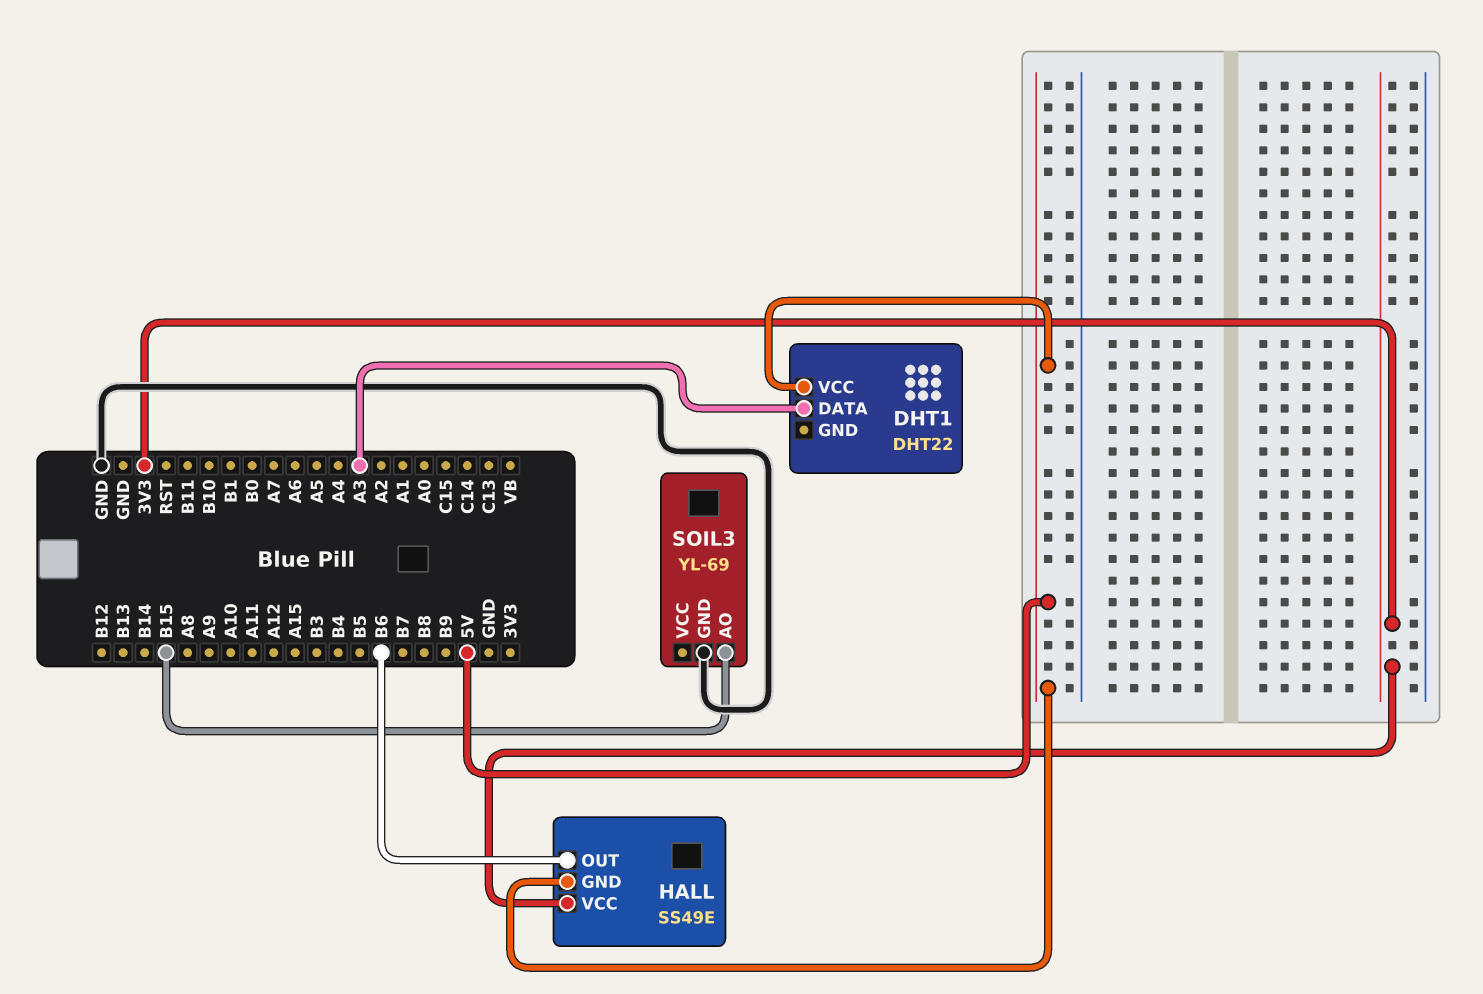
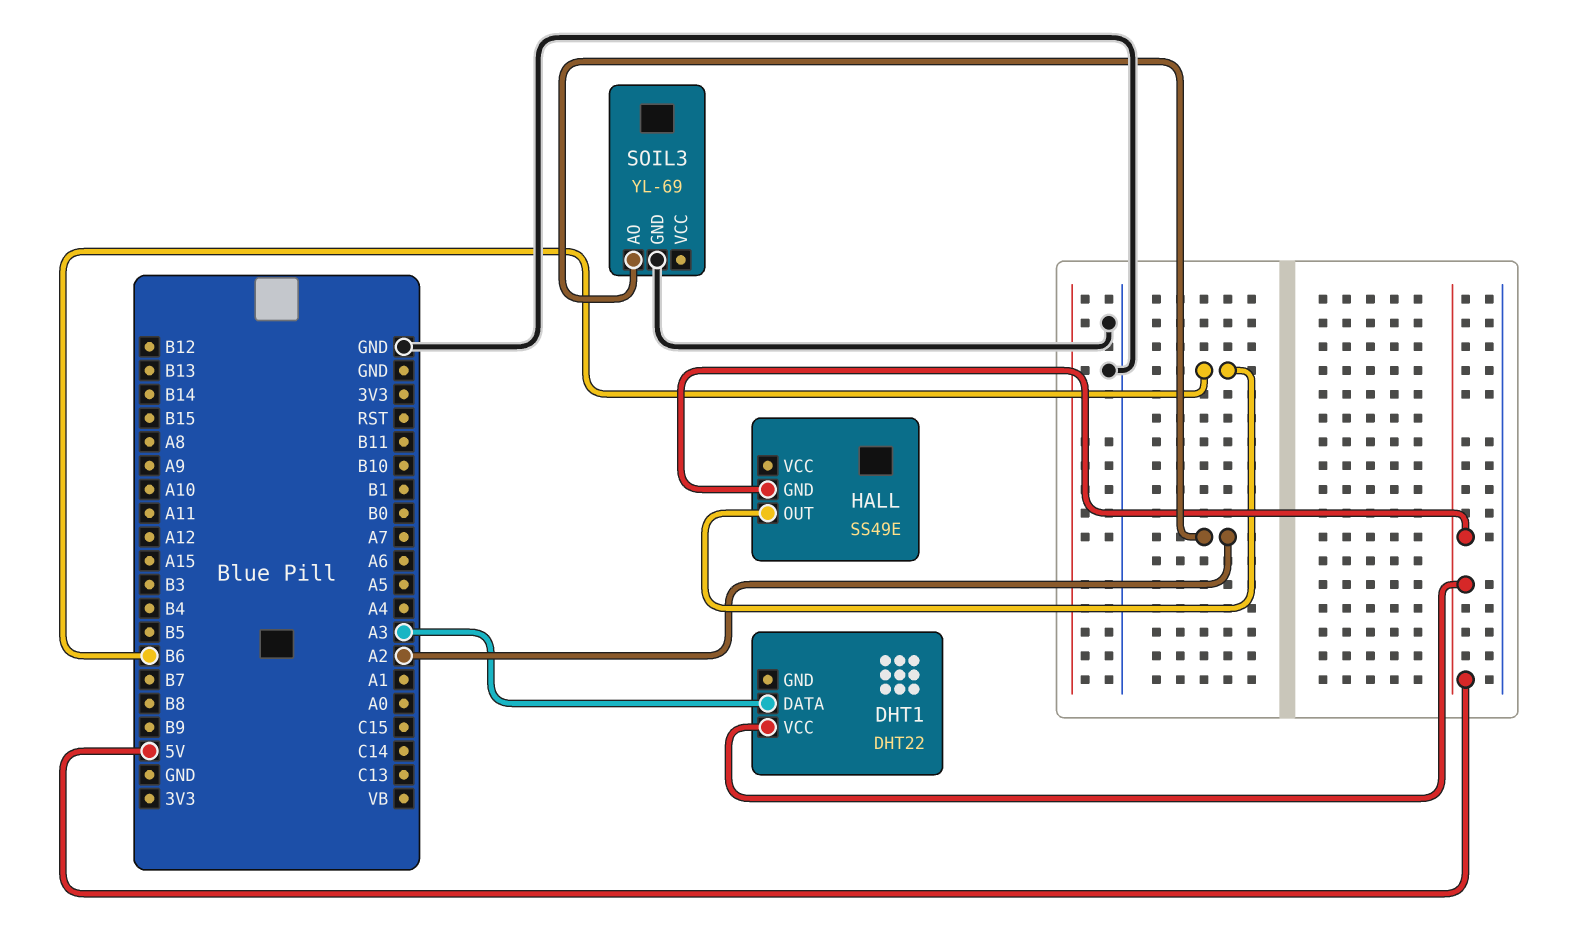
HALL pin VCC: 3V3 -> none
SOIL3 pin AO: B15 -> A2

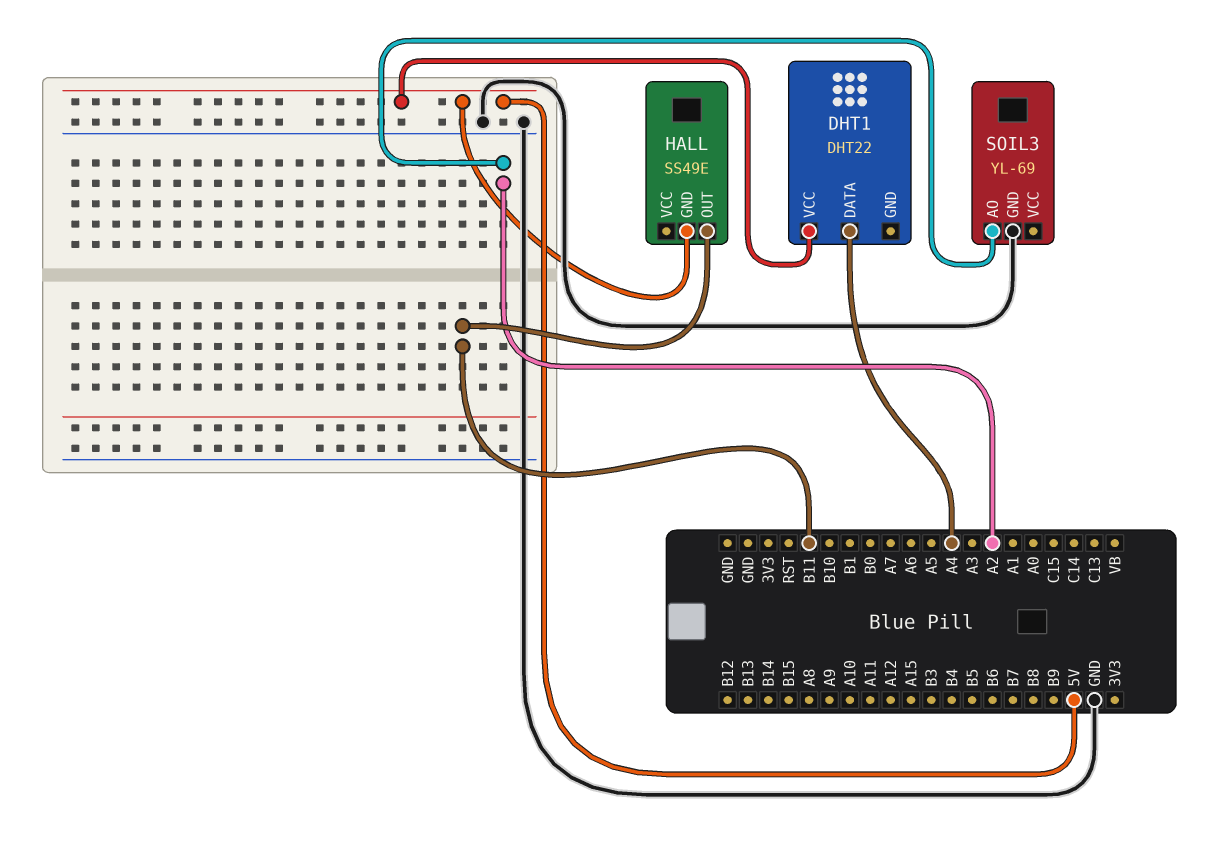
DHT1 pin DATA: A3 -> A4
HALL pin OUT: B6 -> B11

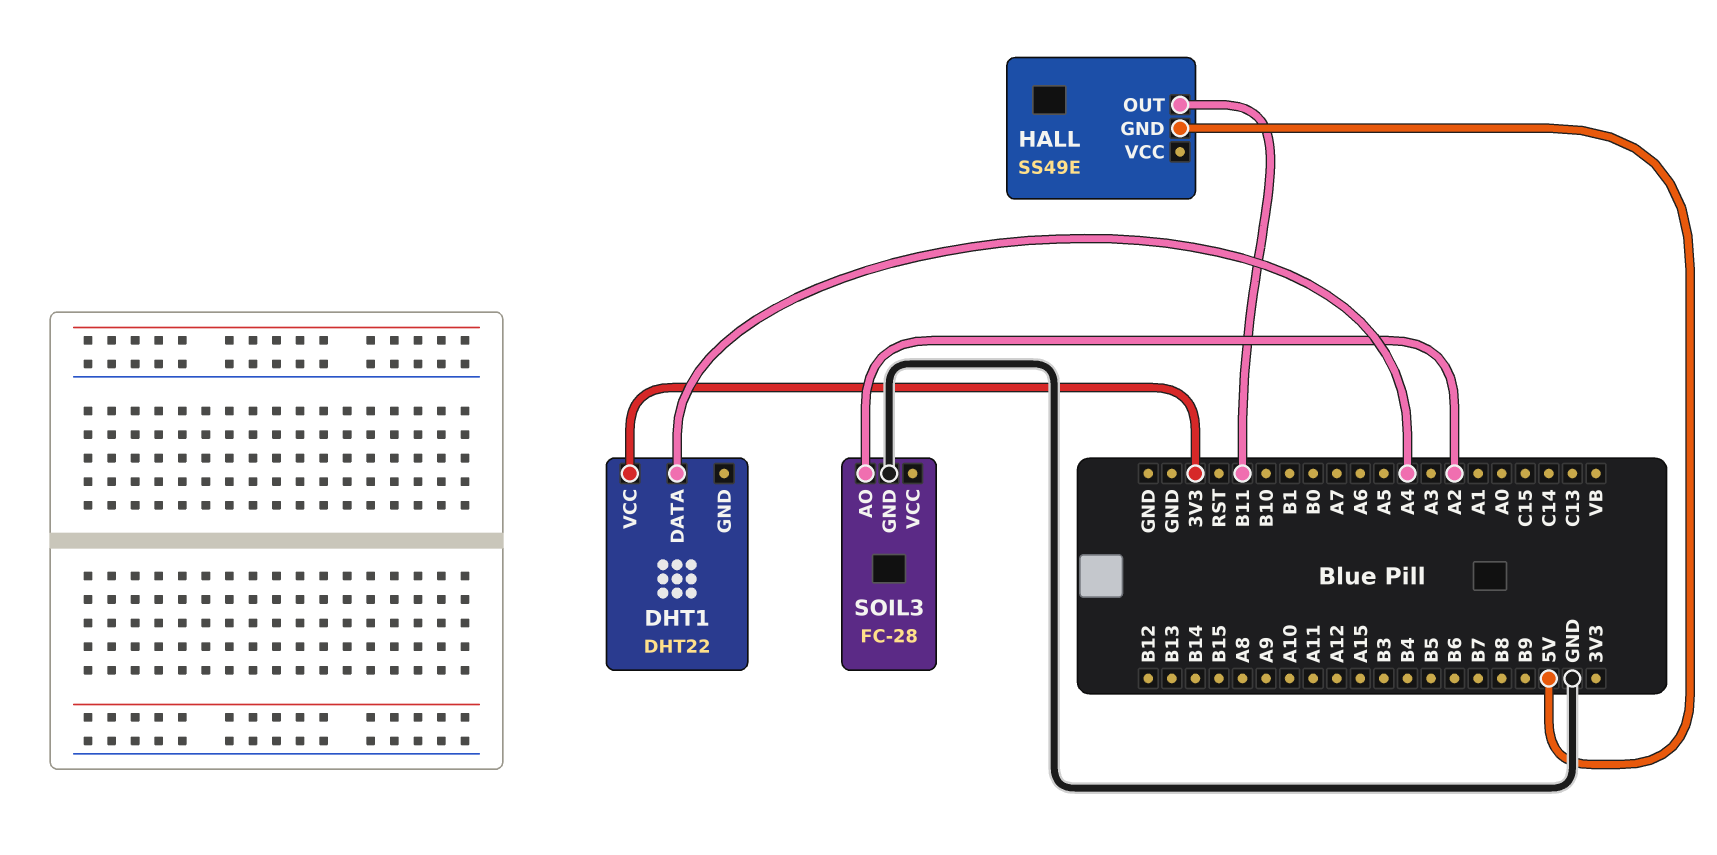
DHT1 pin VCC: 5V -> 3V3
SOIL3: YL-69 -> FC-28

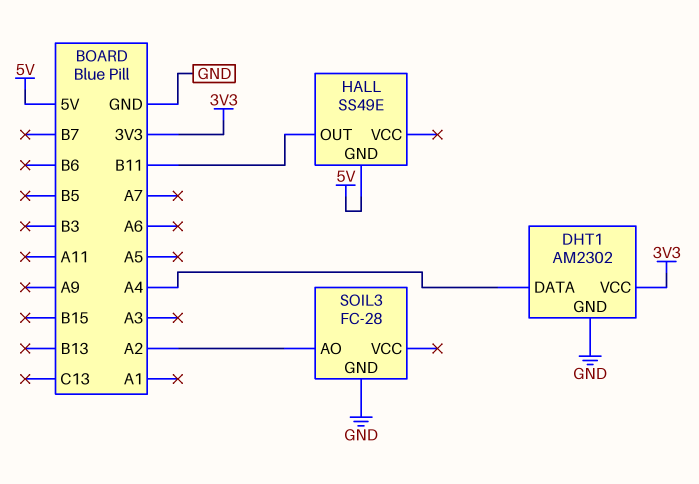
DHT1: DHT22 -> AM2302
DHT1 pin GND: none -> GND

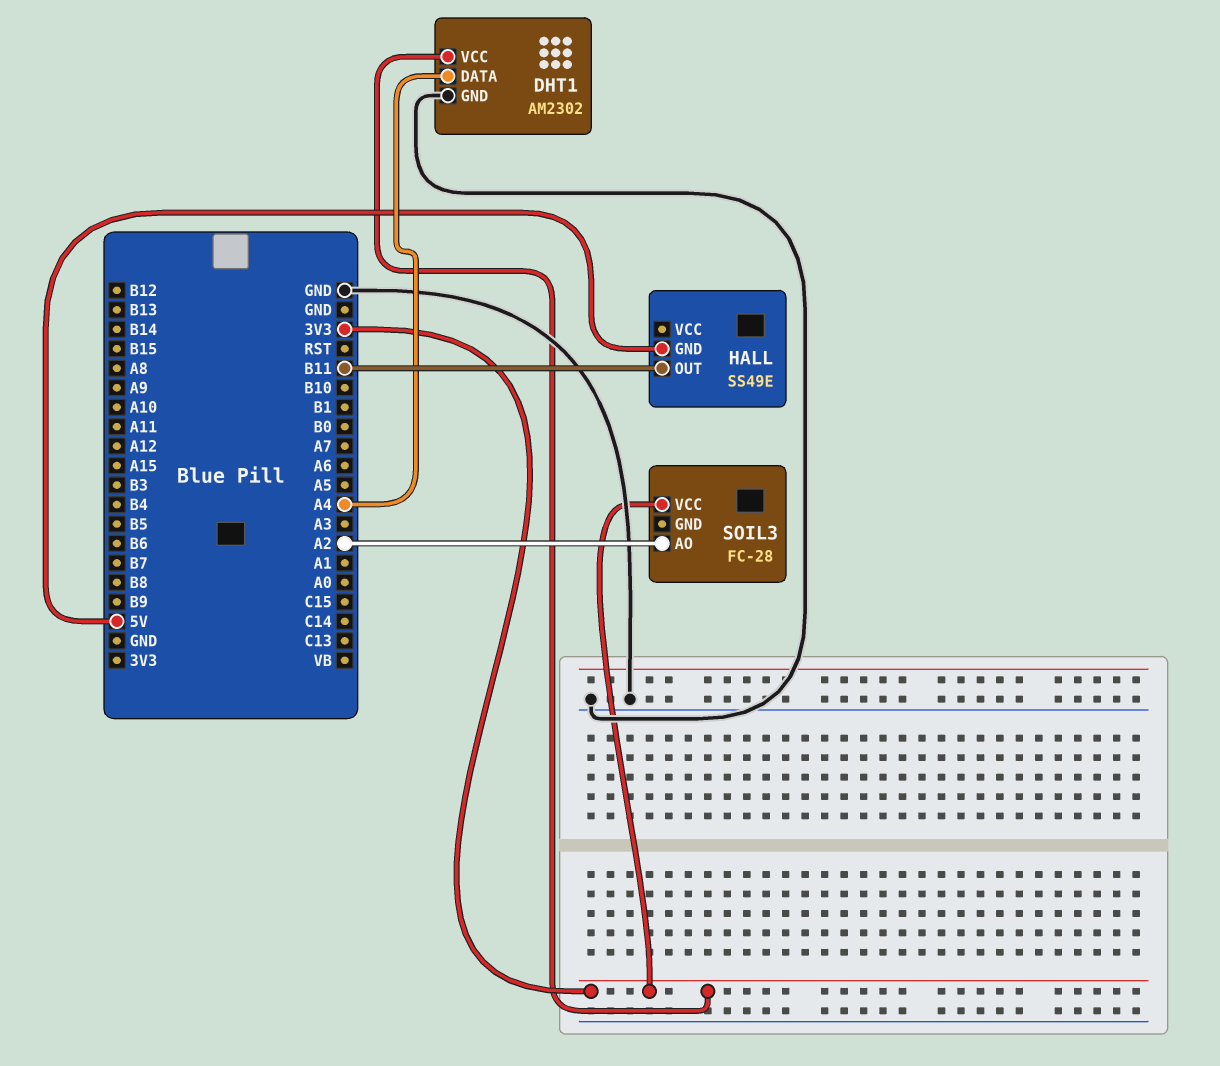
SOIL3 pin GND: GND -> none
SOIL3 pin VCC: none -> 3V3

